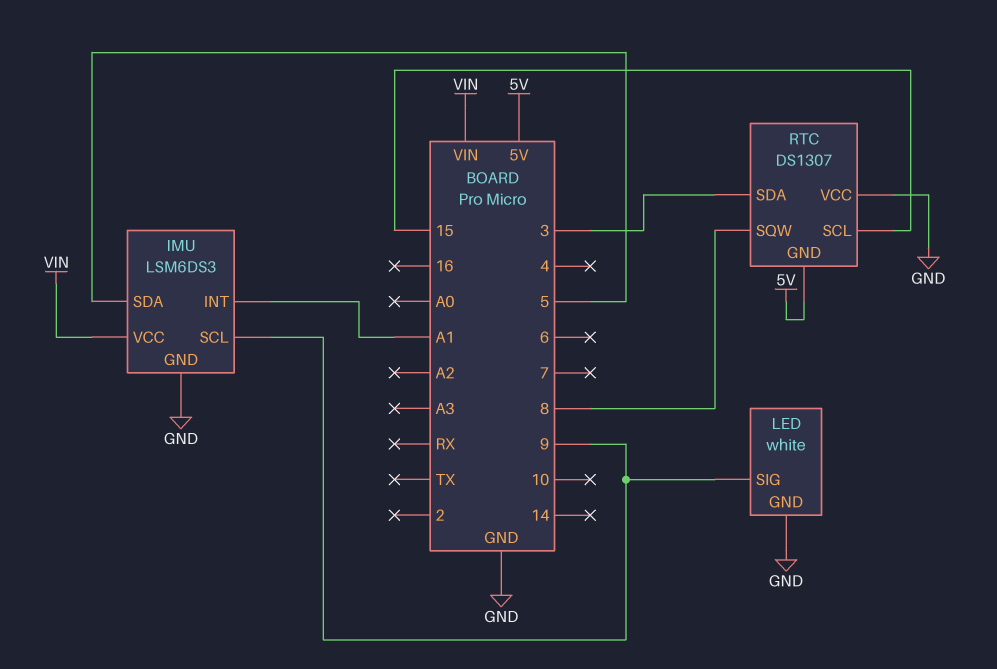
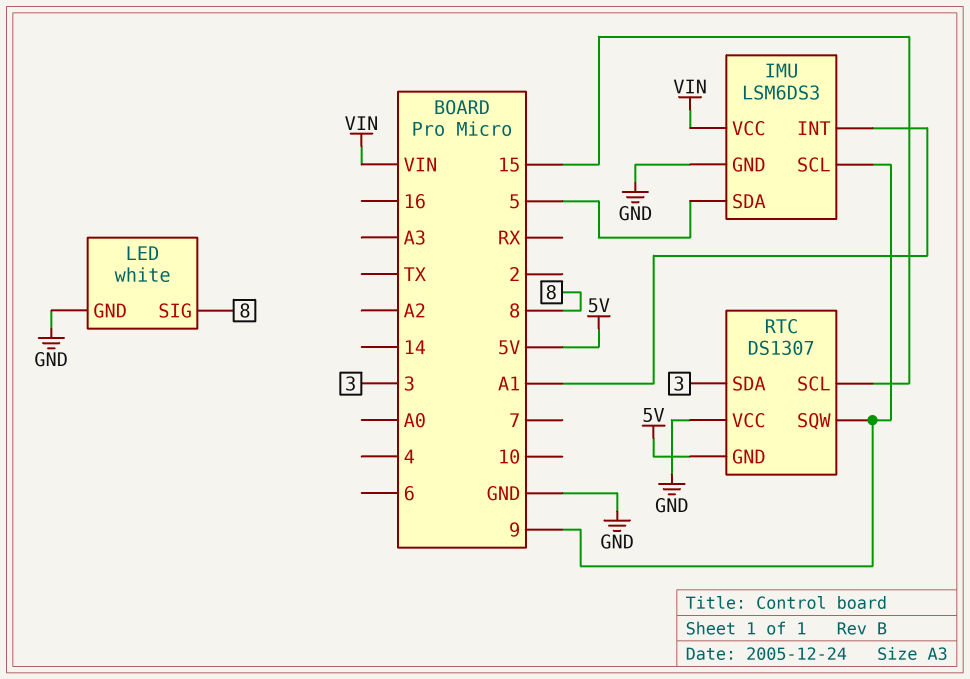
LED pin SIG: 9 -> 8
RTC pin SQW: 8 -> 9

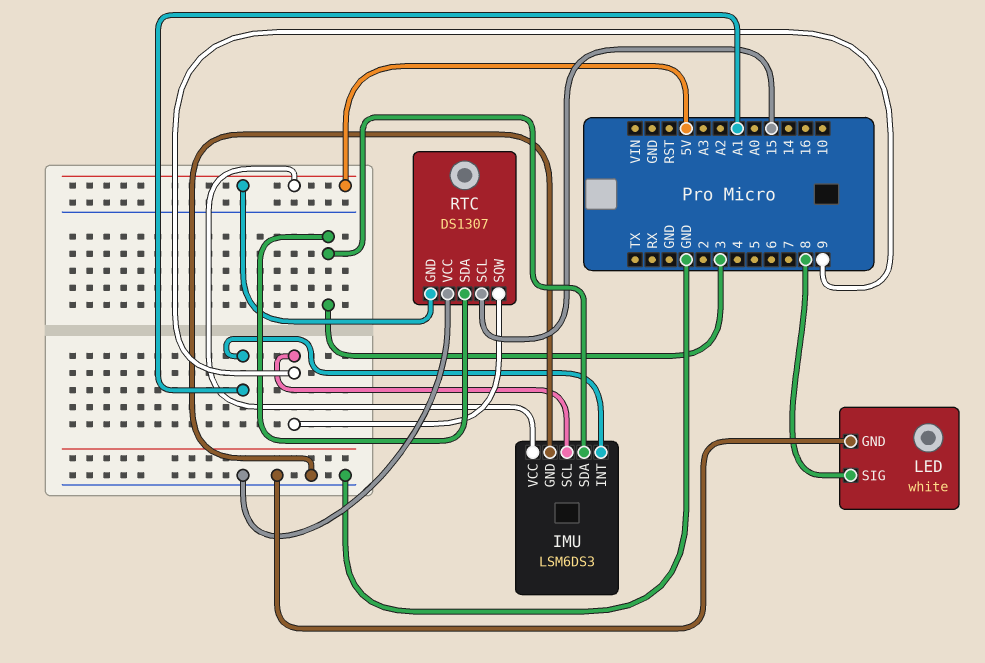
IMU pin SDA: 5 -> 3
IMU pin VCC: VIN -> 5V

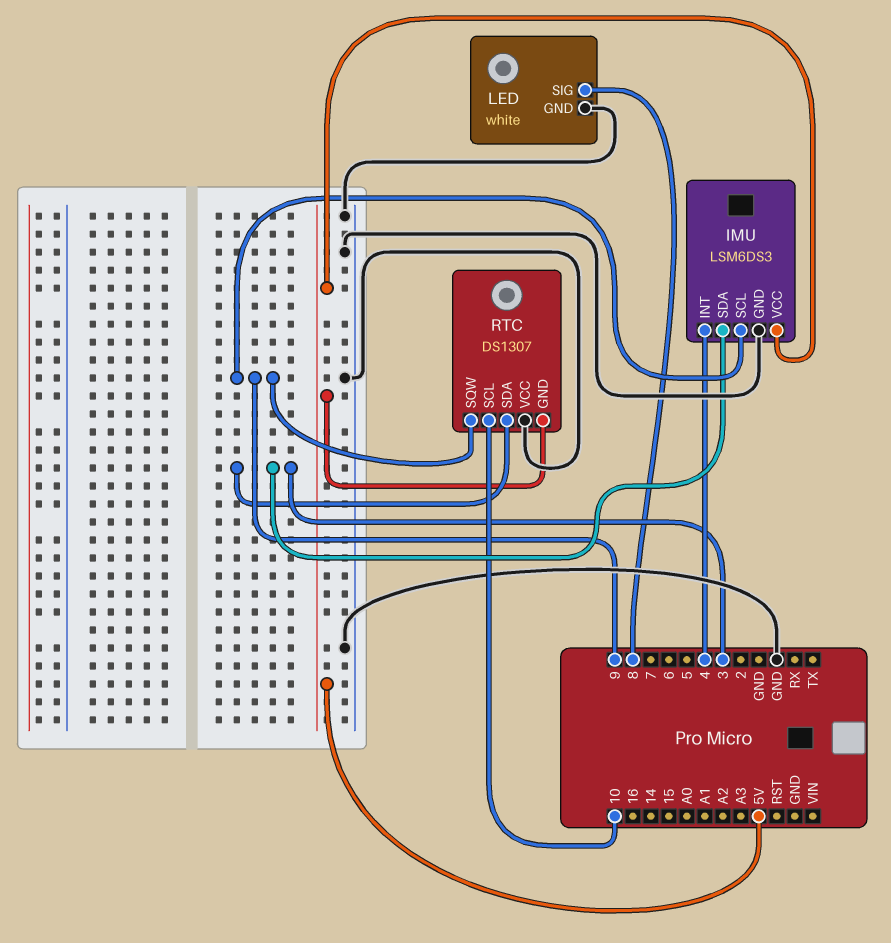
IMU pin INT: A1 -> 4
RTC pin SCL: 15 -> 10

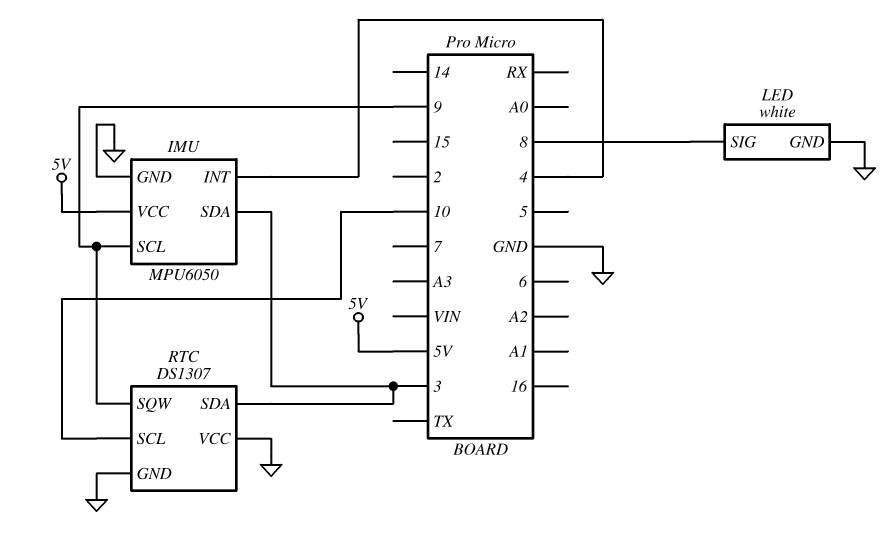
IMU: LSM6DS3 -> MPU6050
RTC pin GND: 5V -> GND

